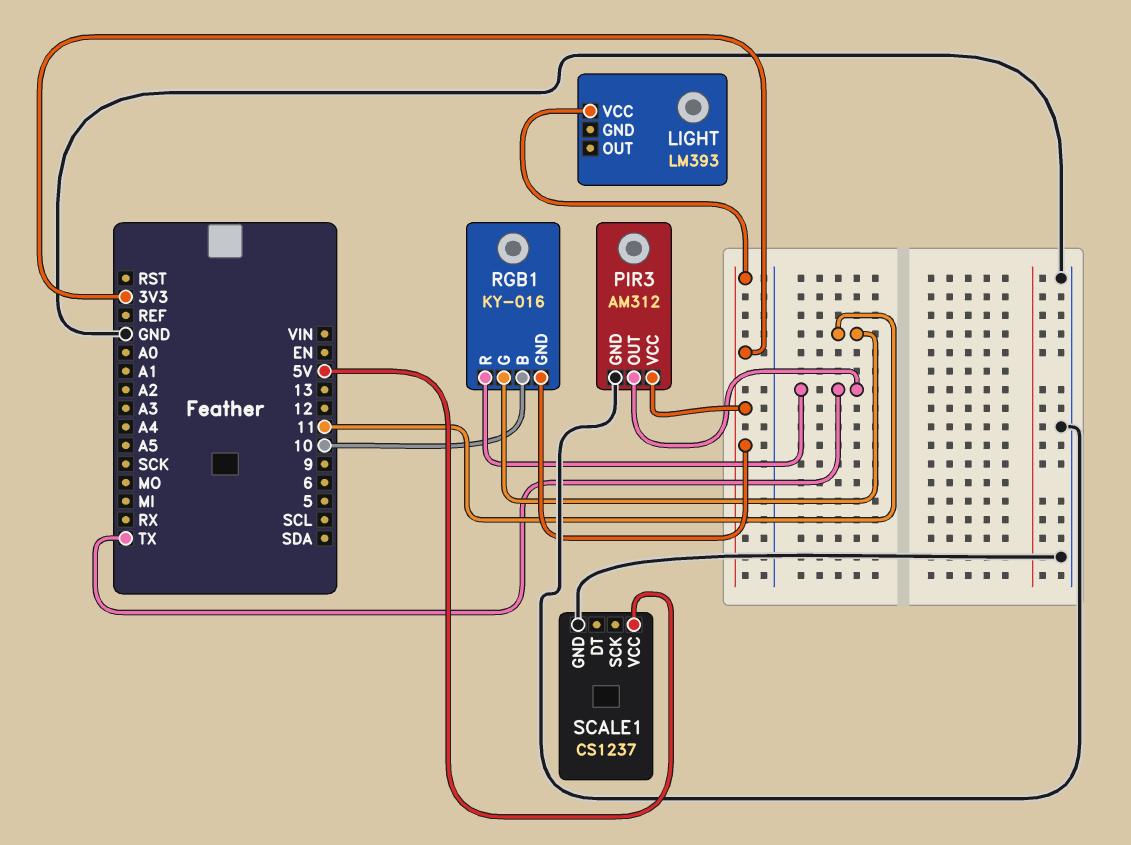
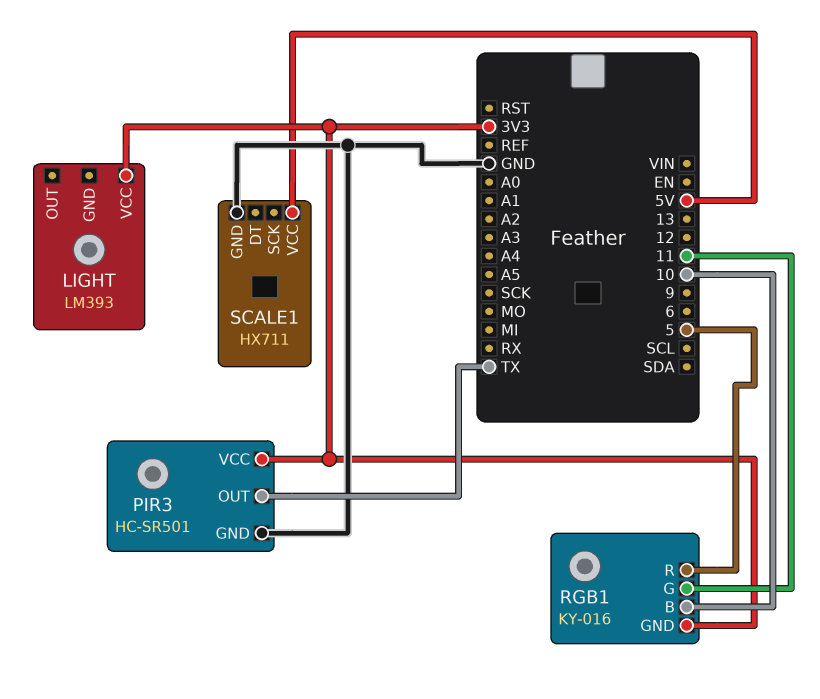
PIR3: AM312 -> HC-SR501
RGB1 pin R: TX -> 5
SCALE1: CS1237 -> HX711

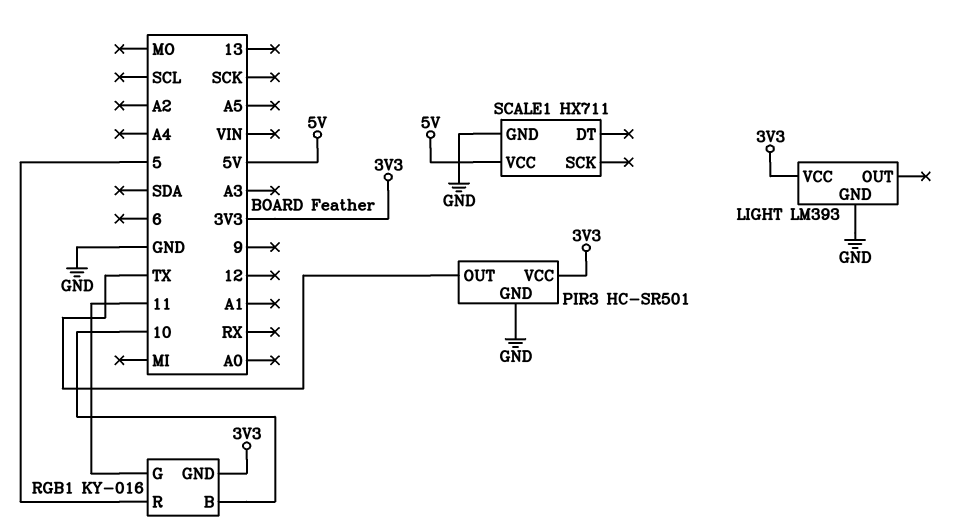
LIGHT pin GND: none -> GND

